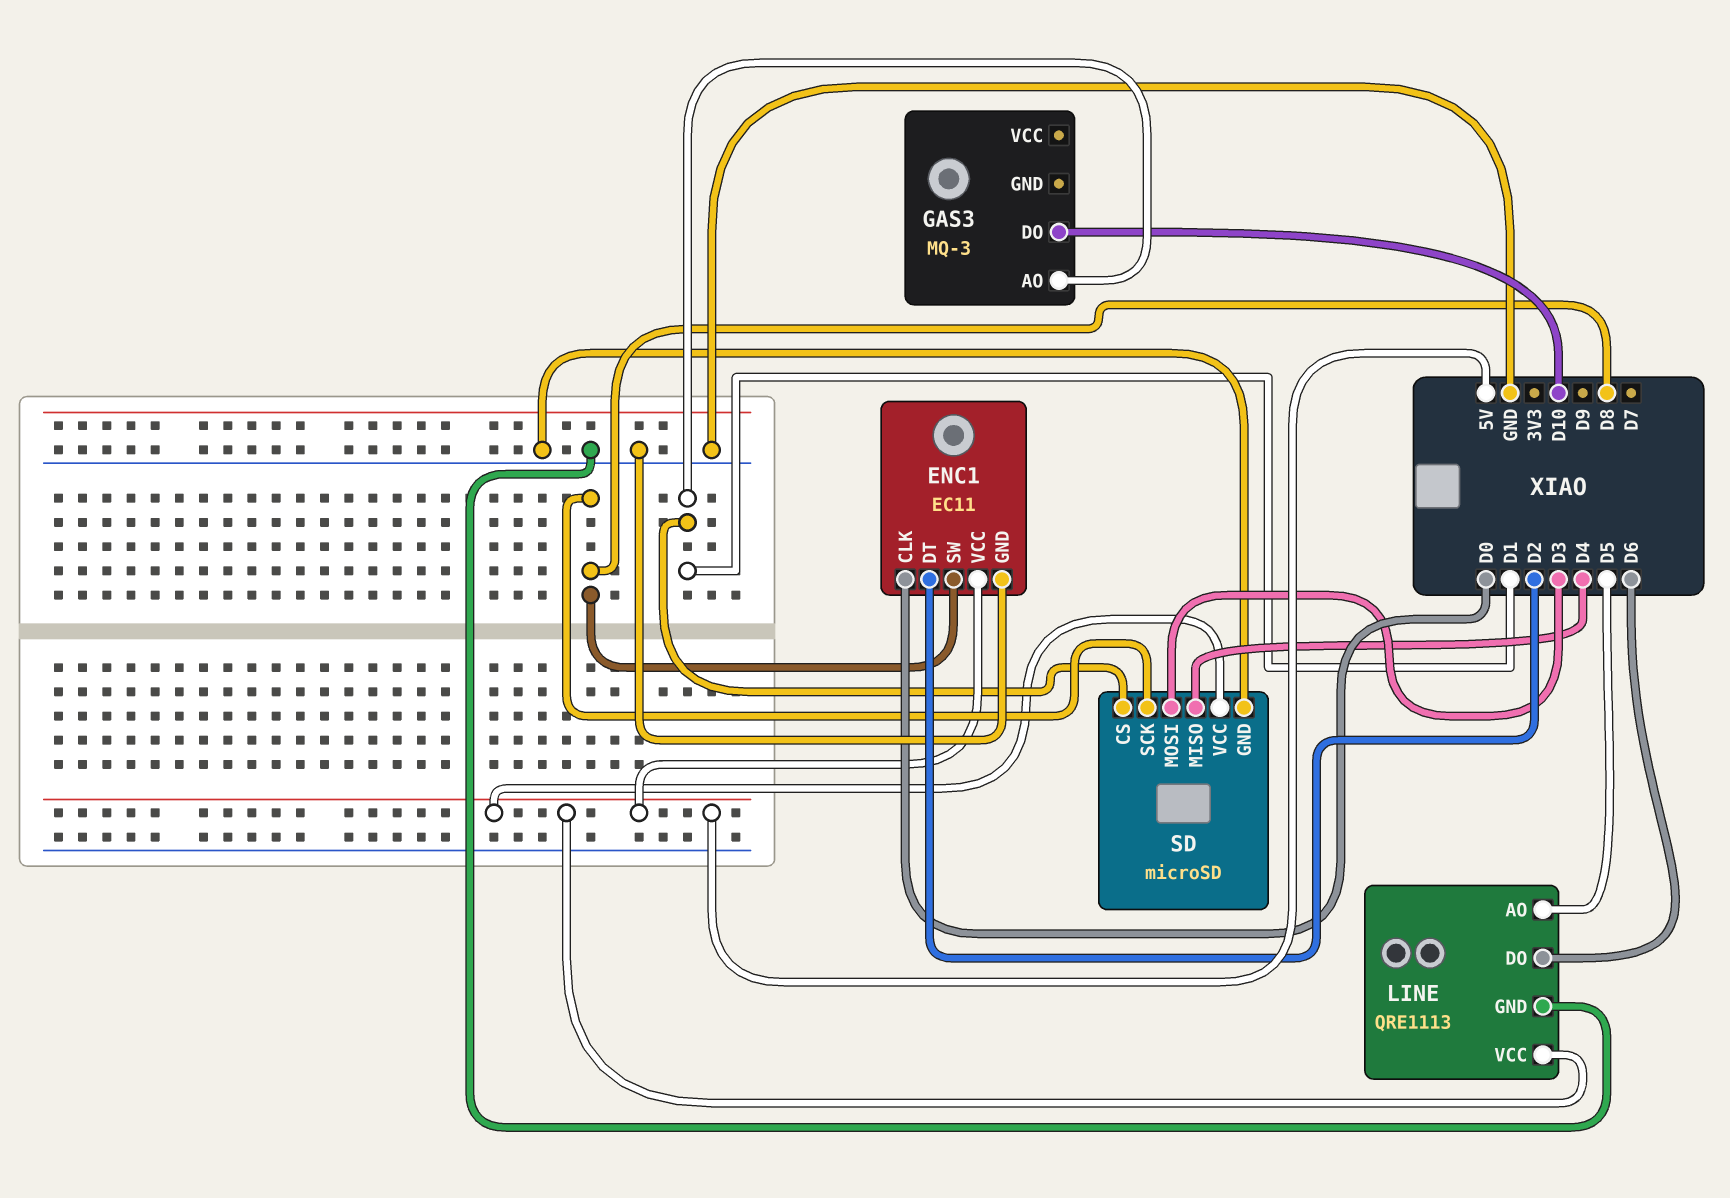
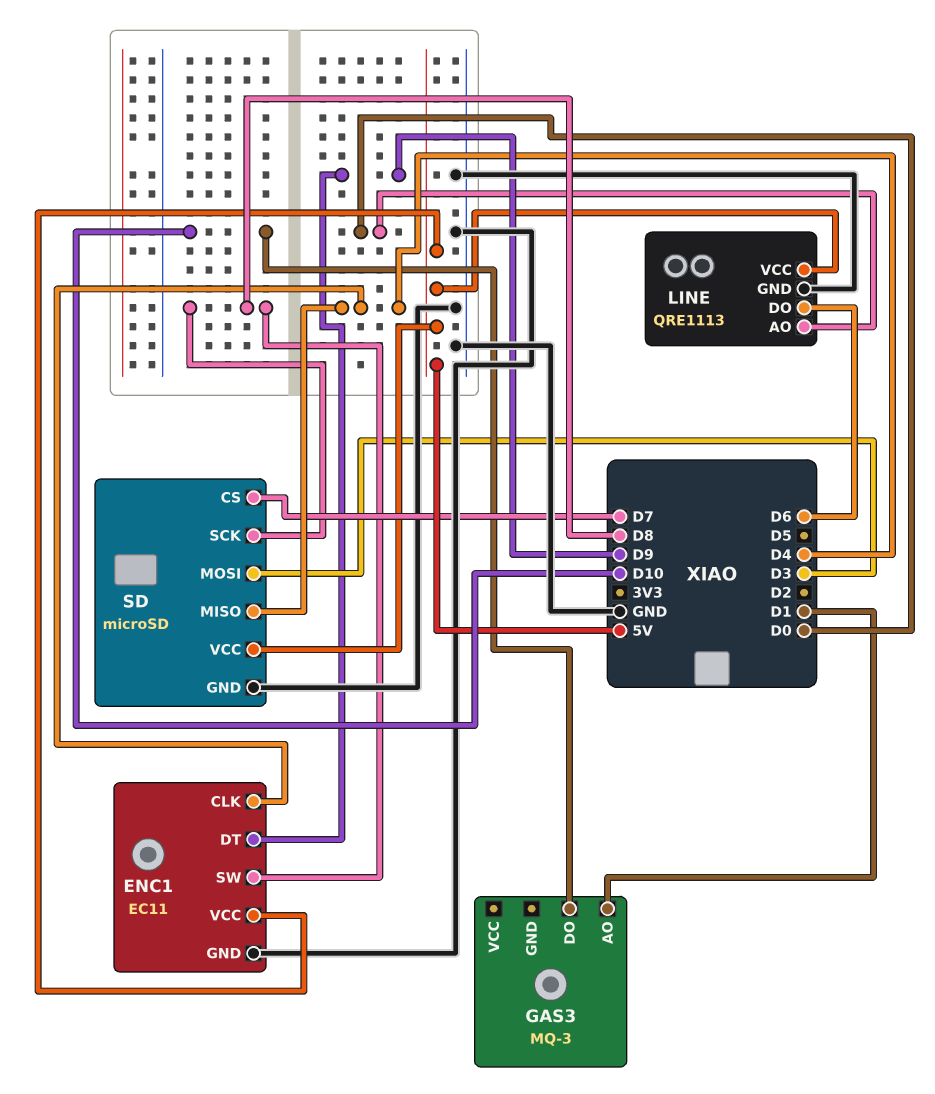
ENC1 pin CLK: D0 -> D4
ENC1 pin DT: D2 -> D9
LINE pin AO: D5 -> D0
SD pin CS: D1 -> D7

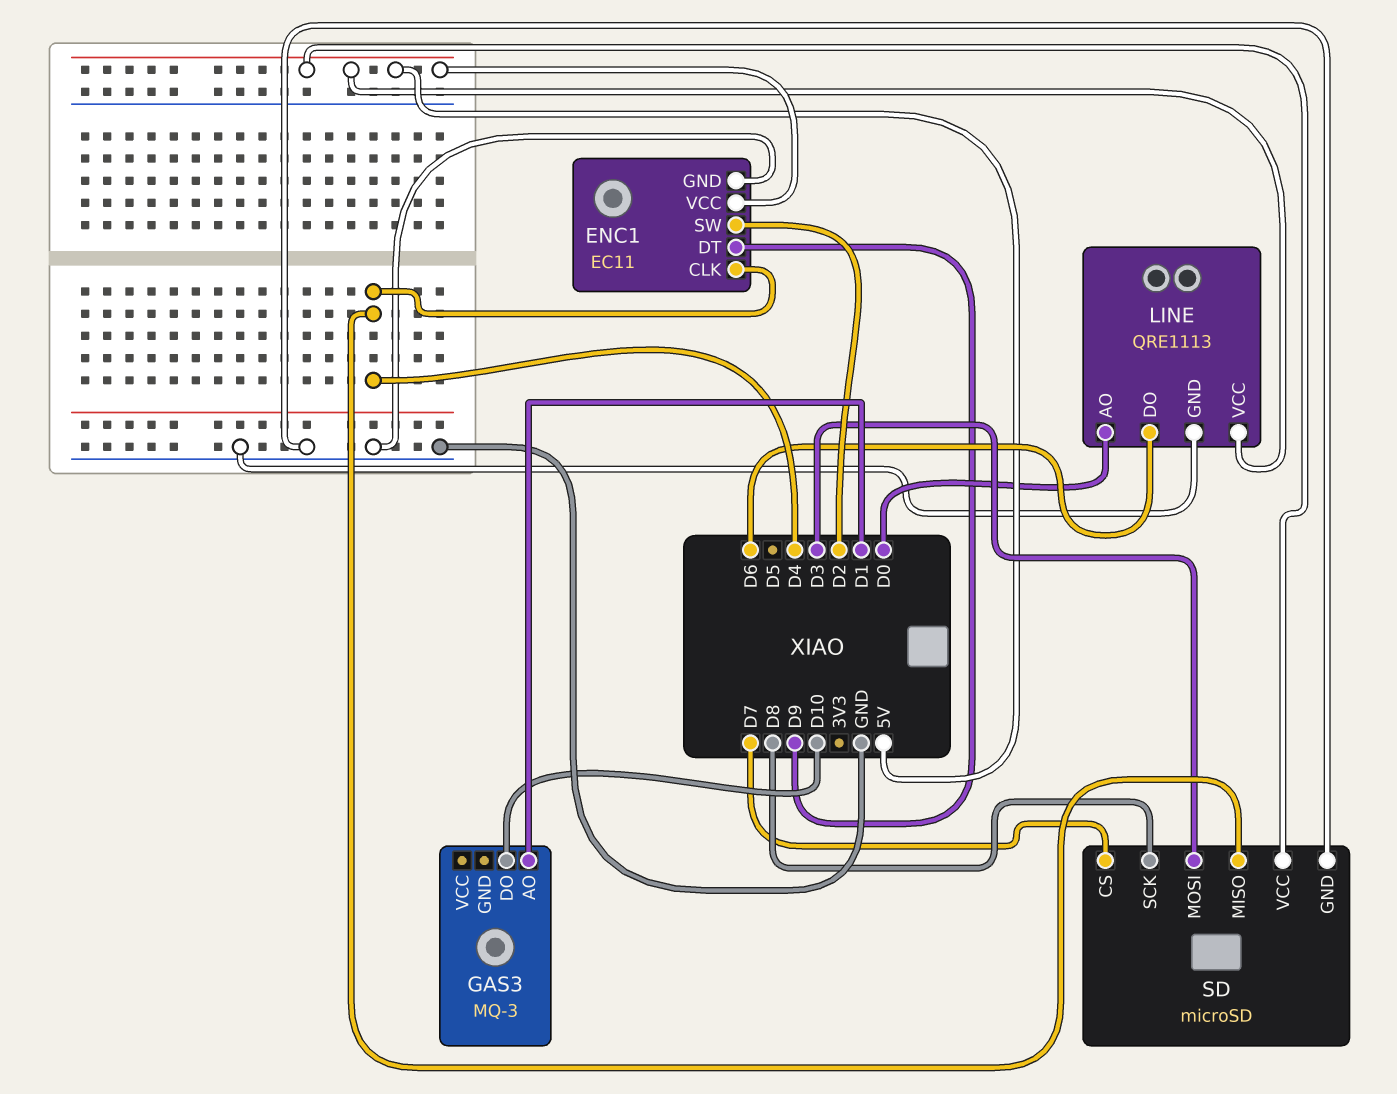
ENC1 pin SW: D8 -> D2

